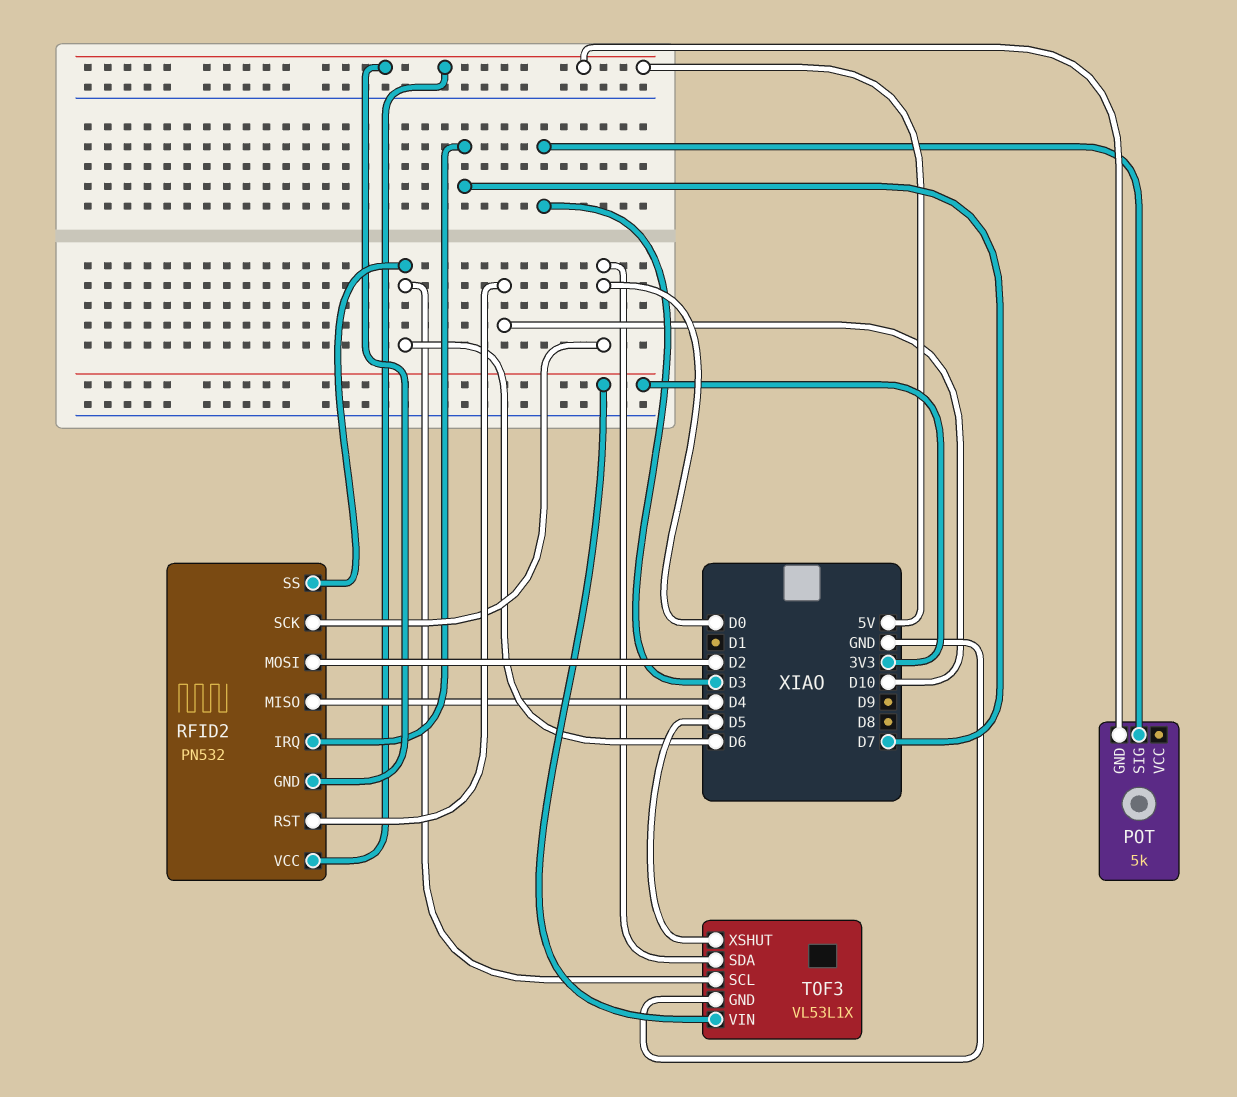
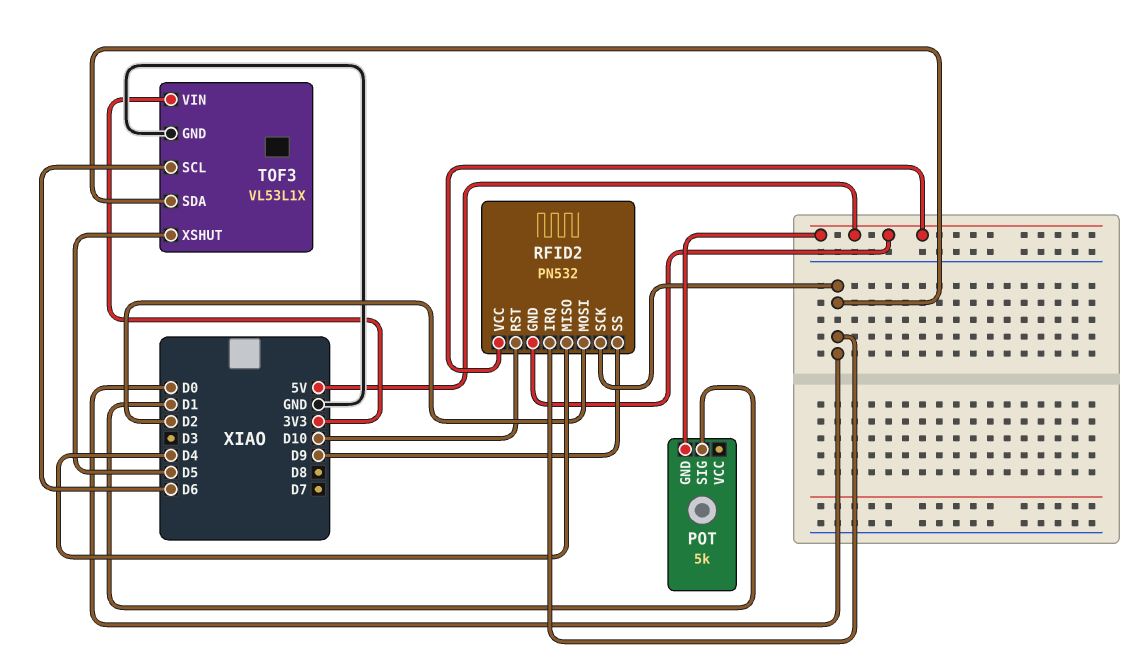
POT pin SIG: D3 -> D1
RFID2 pin IRQ: D7 -> D0
RFID2 pin SS: D6 -> D9

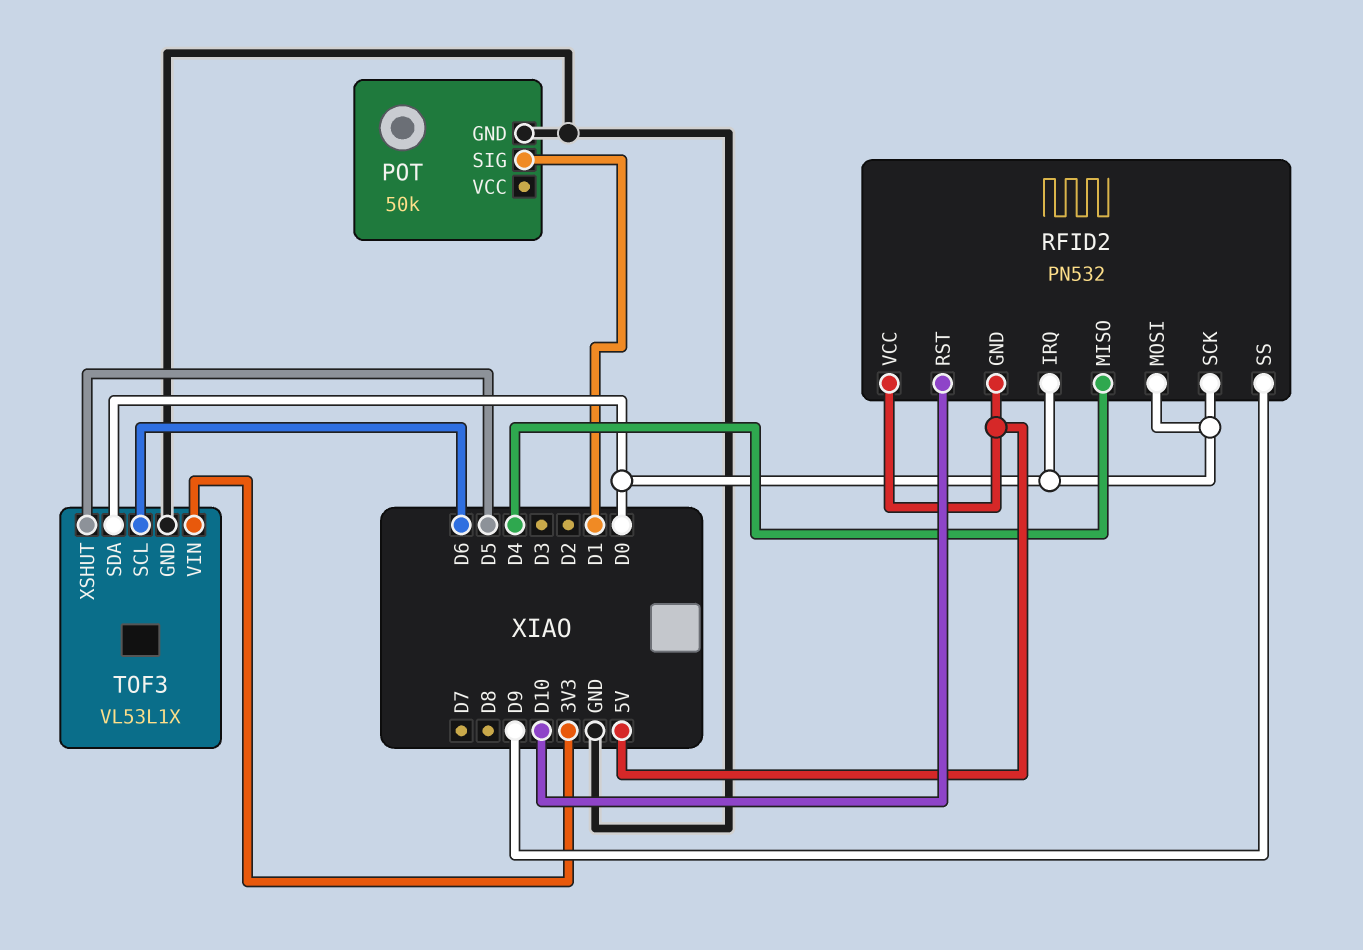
POT: 5k -> 50k
POT pin GND: 5V -> GND
RFID2 pin MOSI: D2 -> D0

